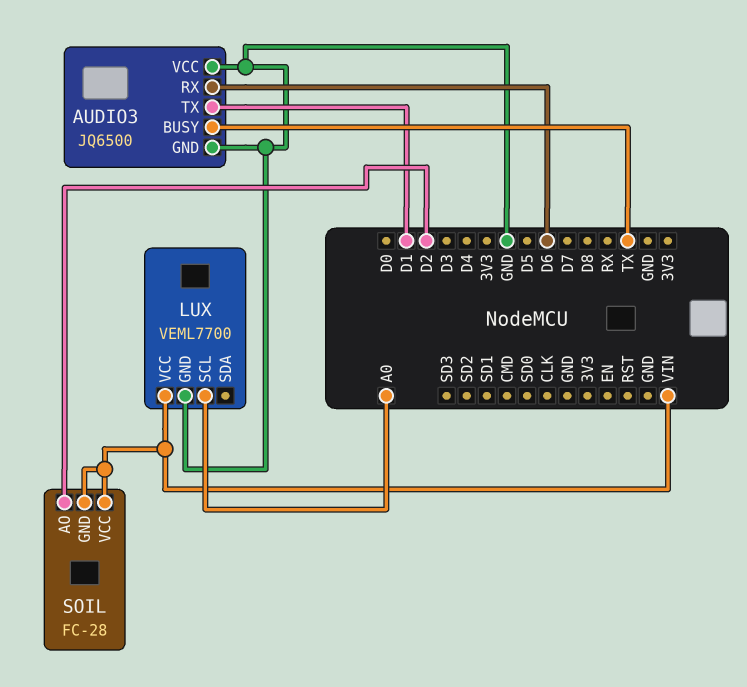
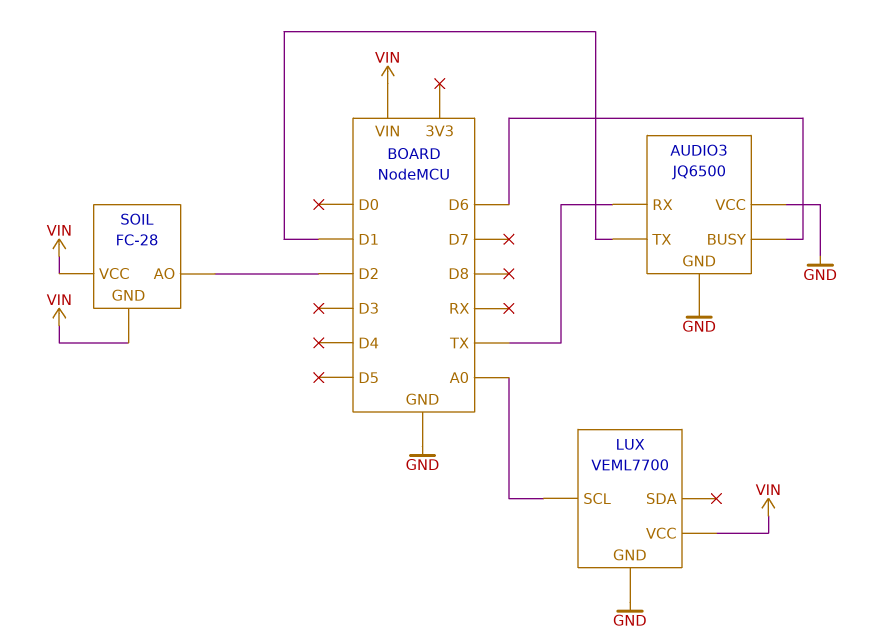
AUDIO3 pin BUSY: TX -> D6
AUDIO3 pin RX: D6 -> TX

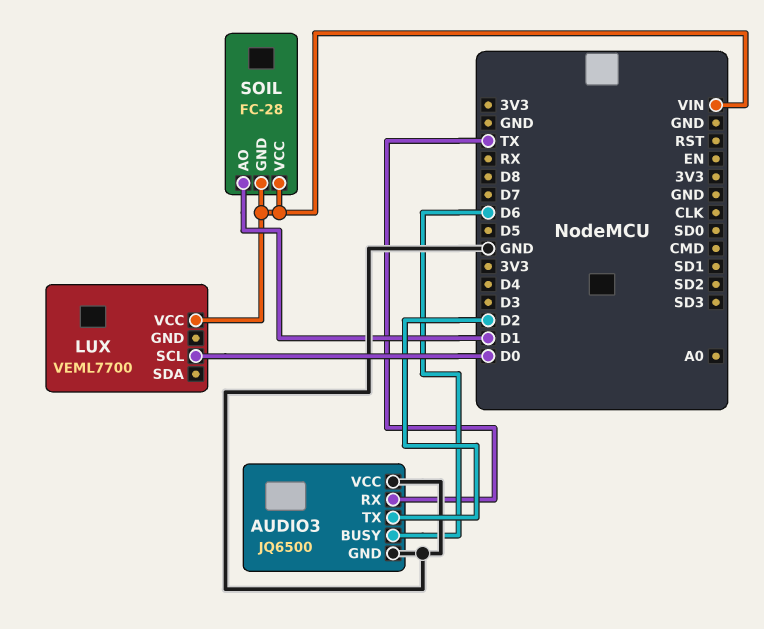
AUDIO3 pin TX: D1 -> D2
LUX pin GND: GND -> none
LUX pin SCL: A0 -> D0
SOIL pin AO: D2 -> D1

